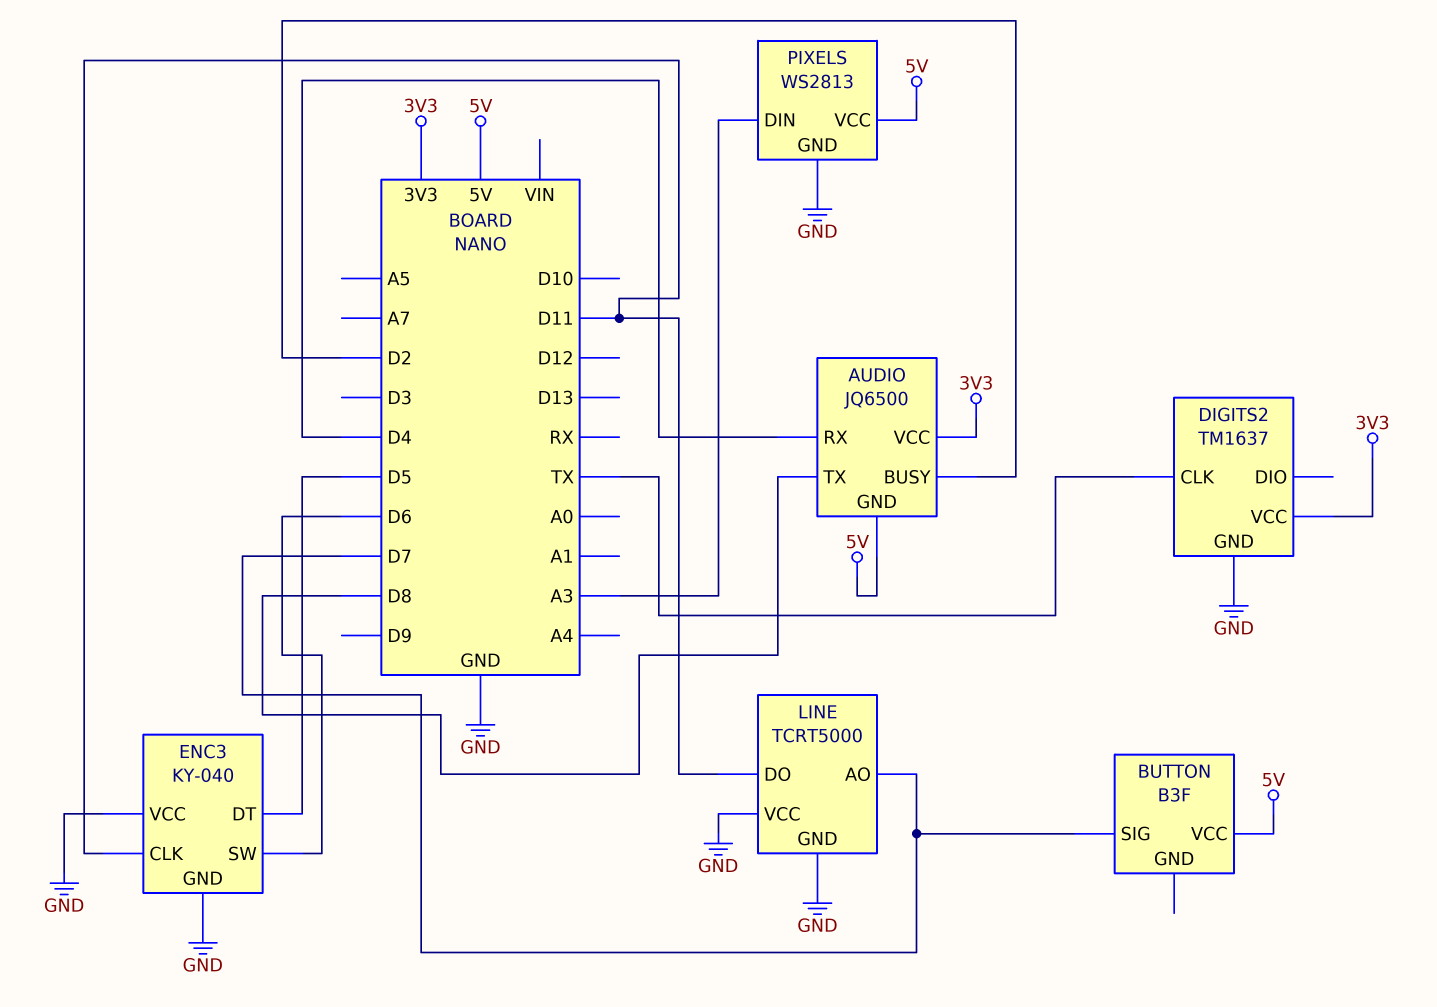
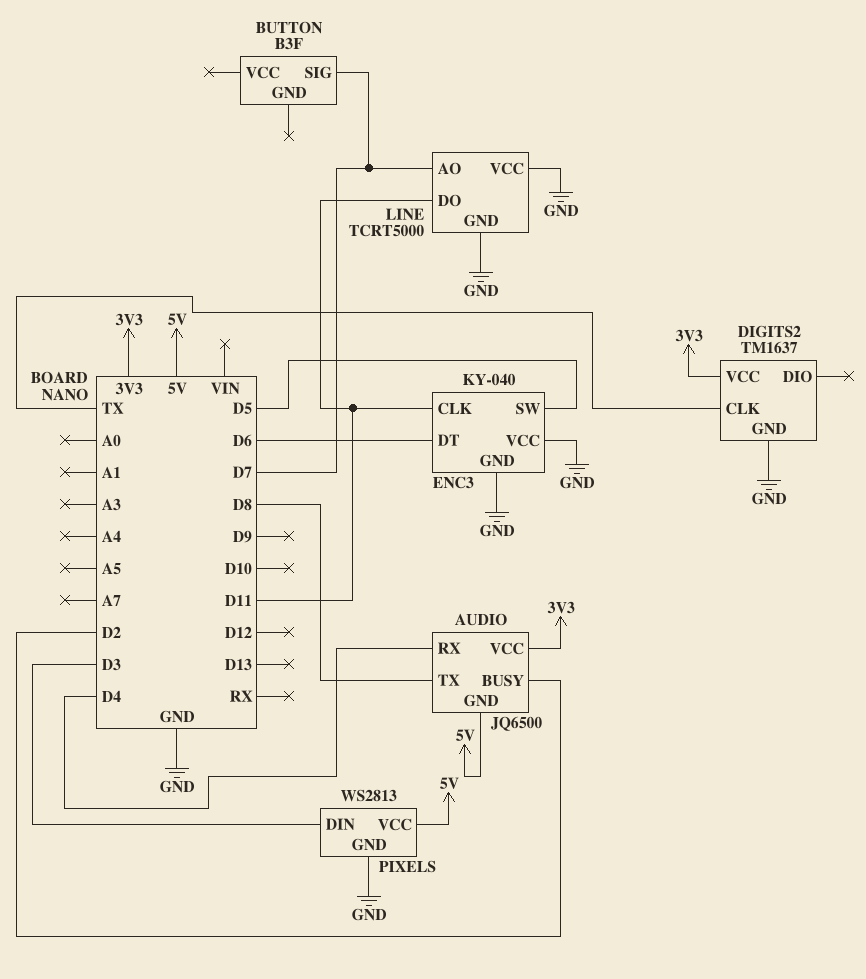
BUTTON pin VCC: 5V -> none
ENC3 pin DT: D5 -> D6
ENC3 pin SW: D6 -> D5
PIXELS pin DIN: A3 -> D3

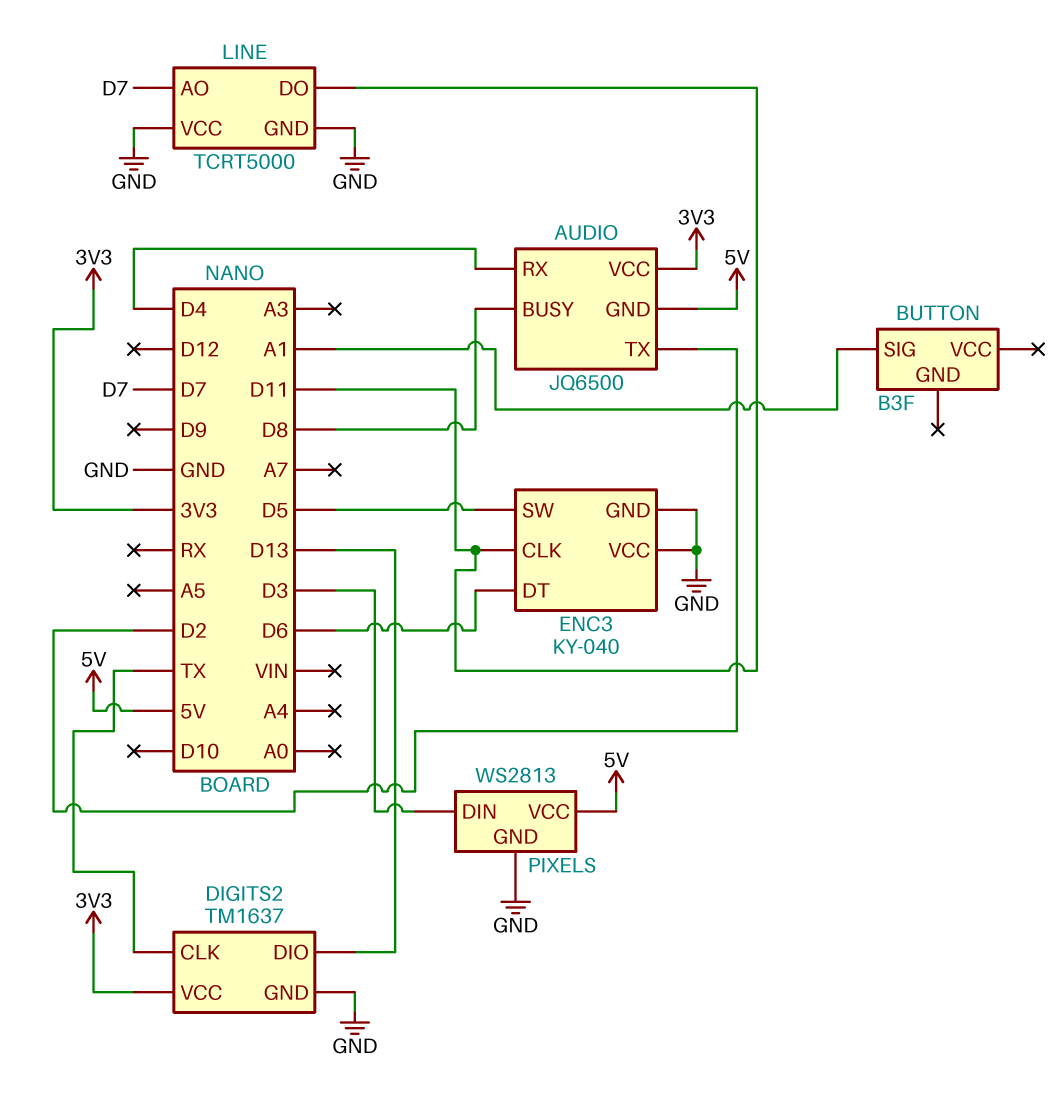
AUDIO pin BUSY: D2 -> D8
AUDIO pin TX: D8 -> D2
BUTTON pin SIG: D7 -> A1
DIGITS2 pin DIO: none -> D13

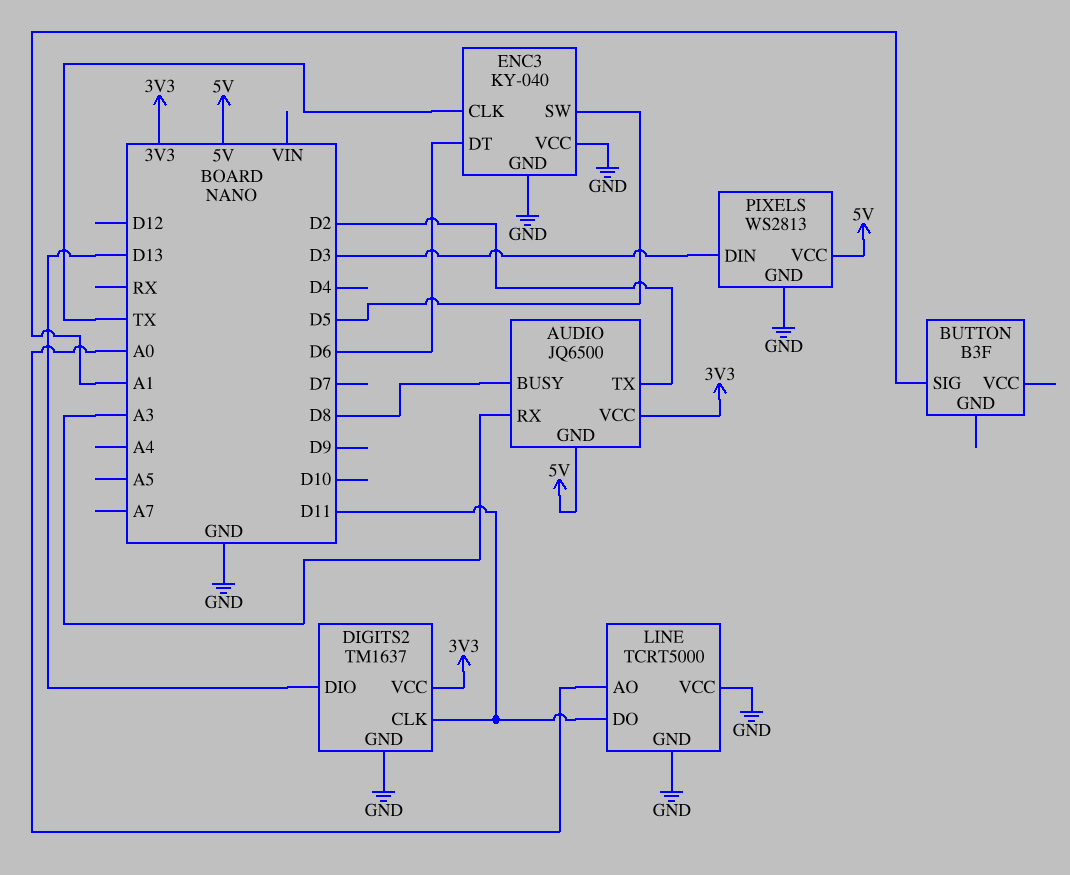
AUDIO pin RX: D4 -> A3
DIGITS2 pin CLK: TX -> D11
ENC3 pin CLK: D11 -> TX
LINE pin AO: D7 -> A0

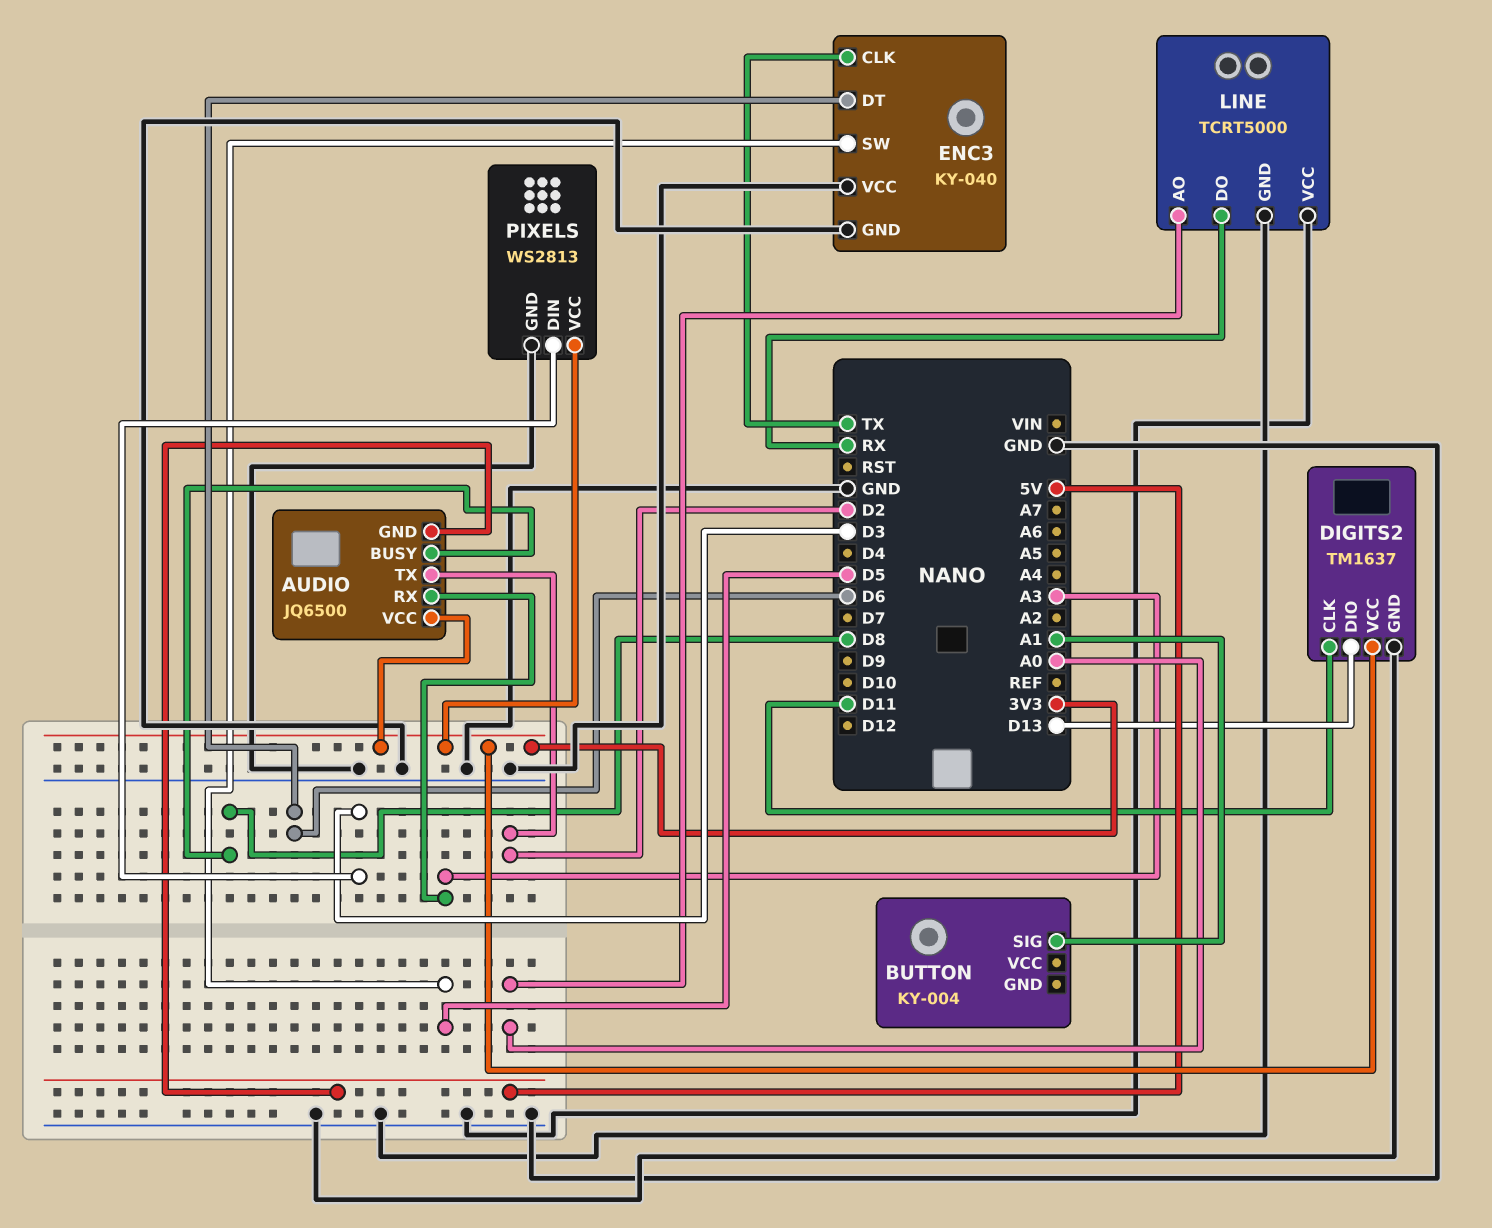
BUTTON: B3F -> KY-004
LINE pin DO: D11 -> RX
PIXELS pin VCC: 5V -> 3V3

